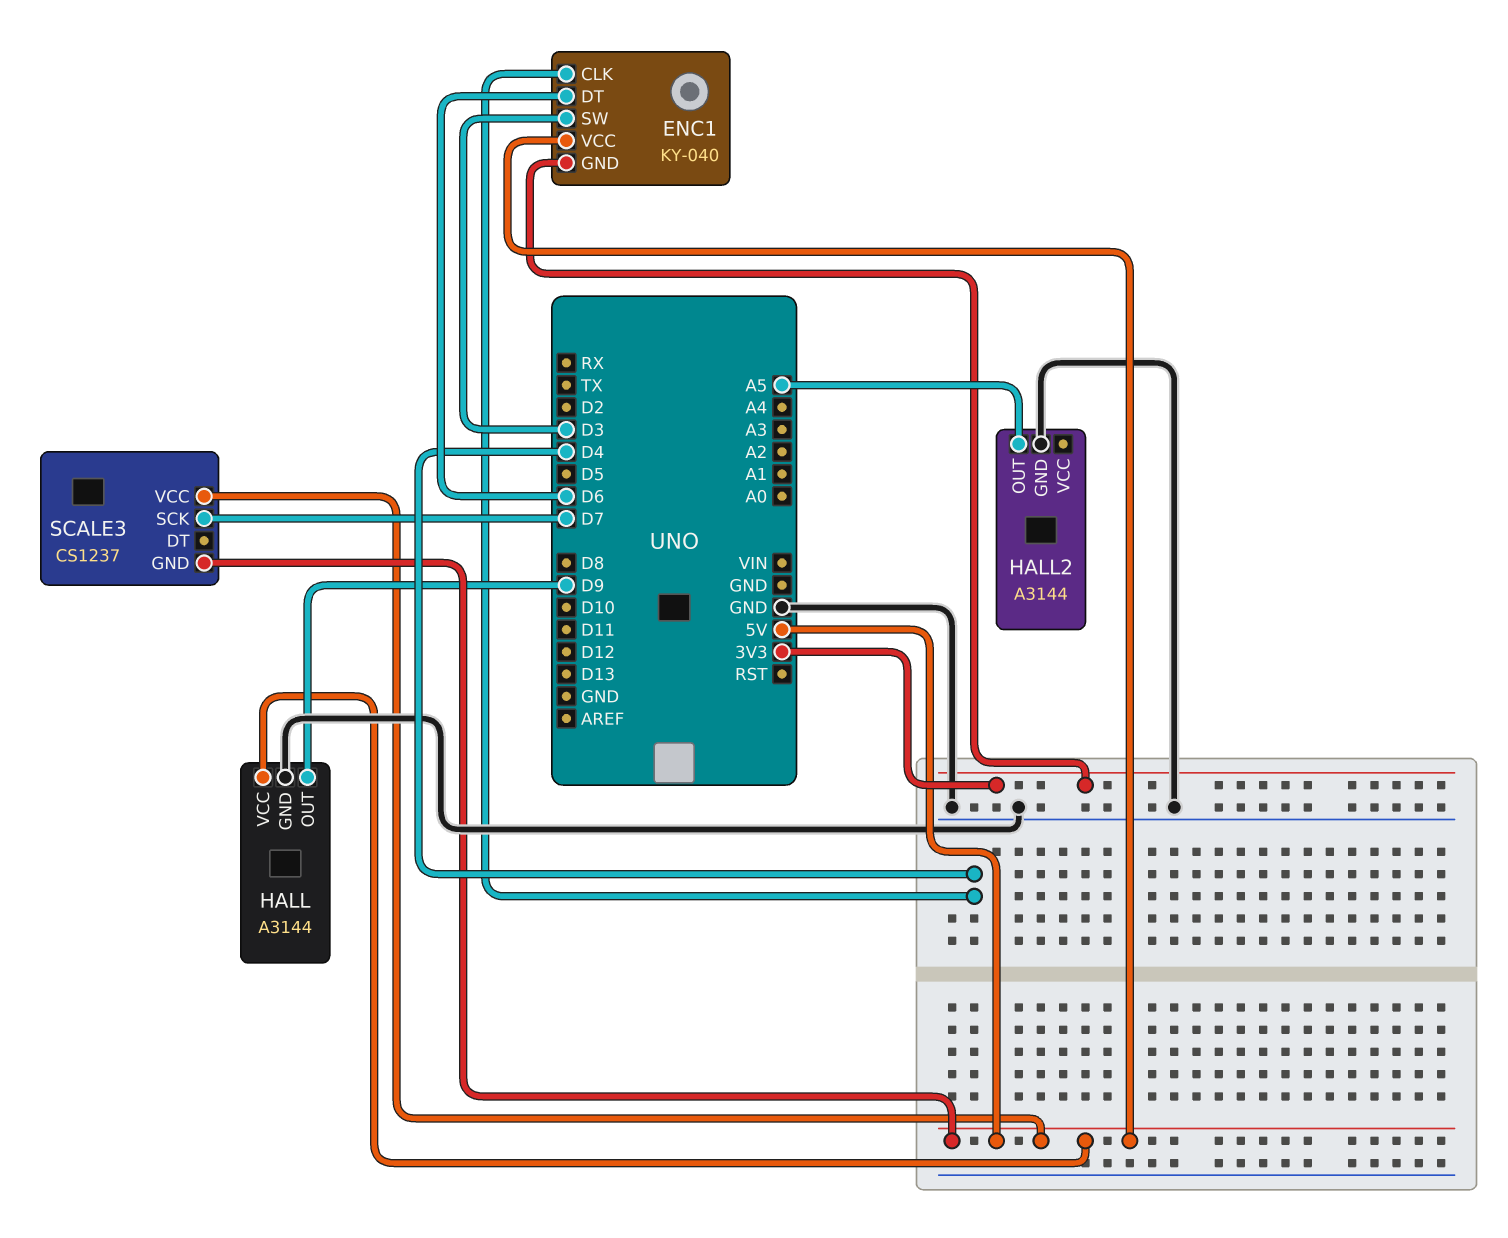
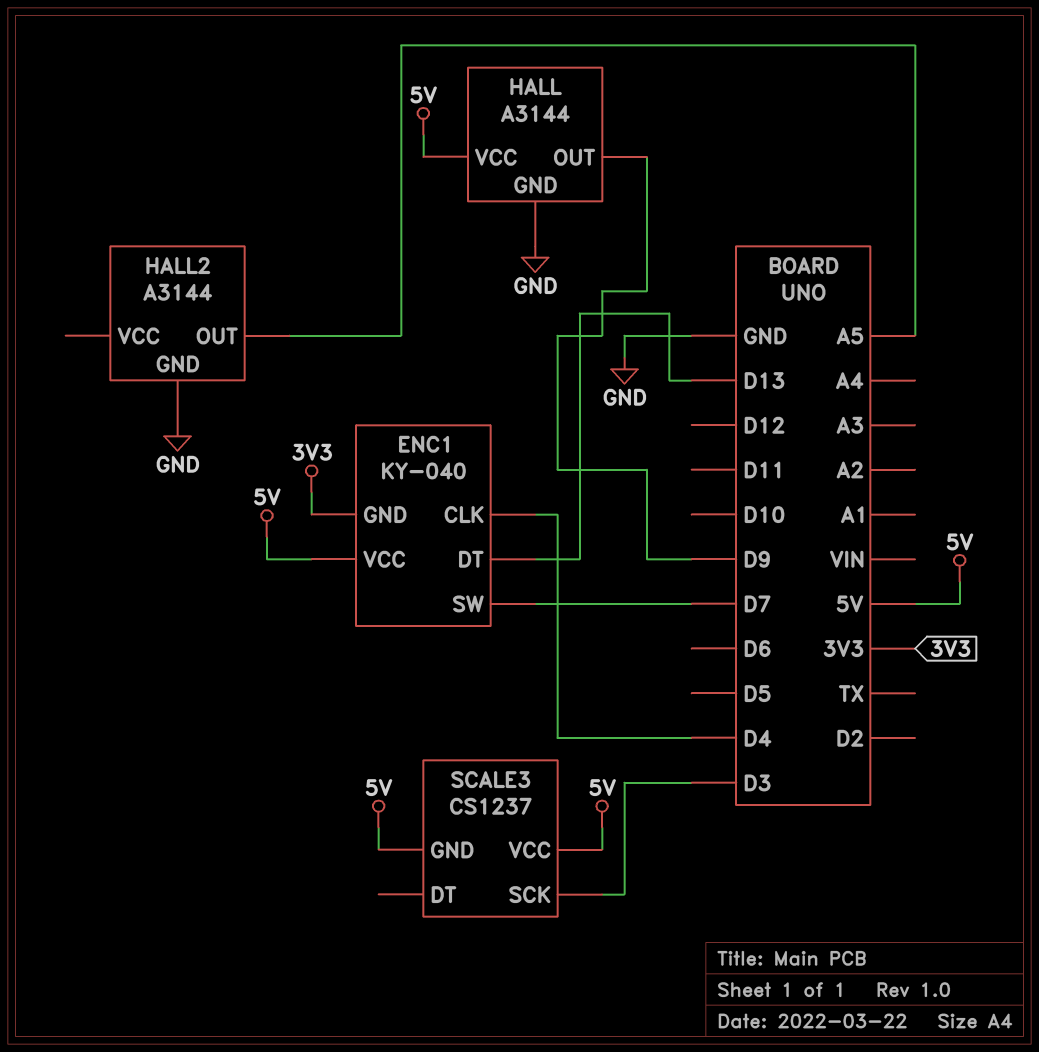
ENC1 pin DT: D6 -> D13
ENC1 pin SW: D3 -> D7
SCALE3 pin SCK: D7 -> D3

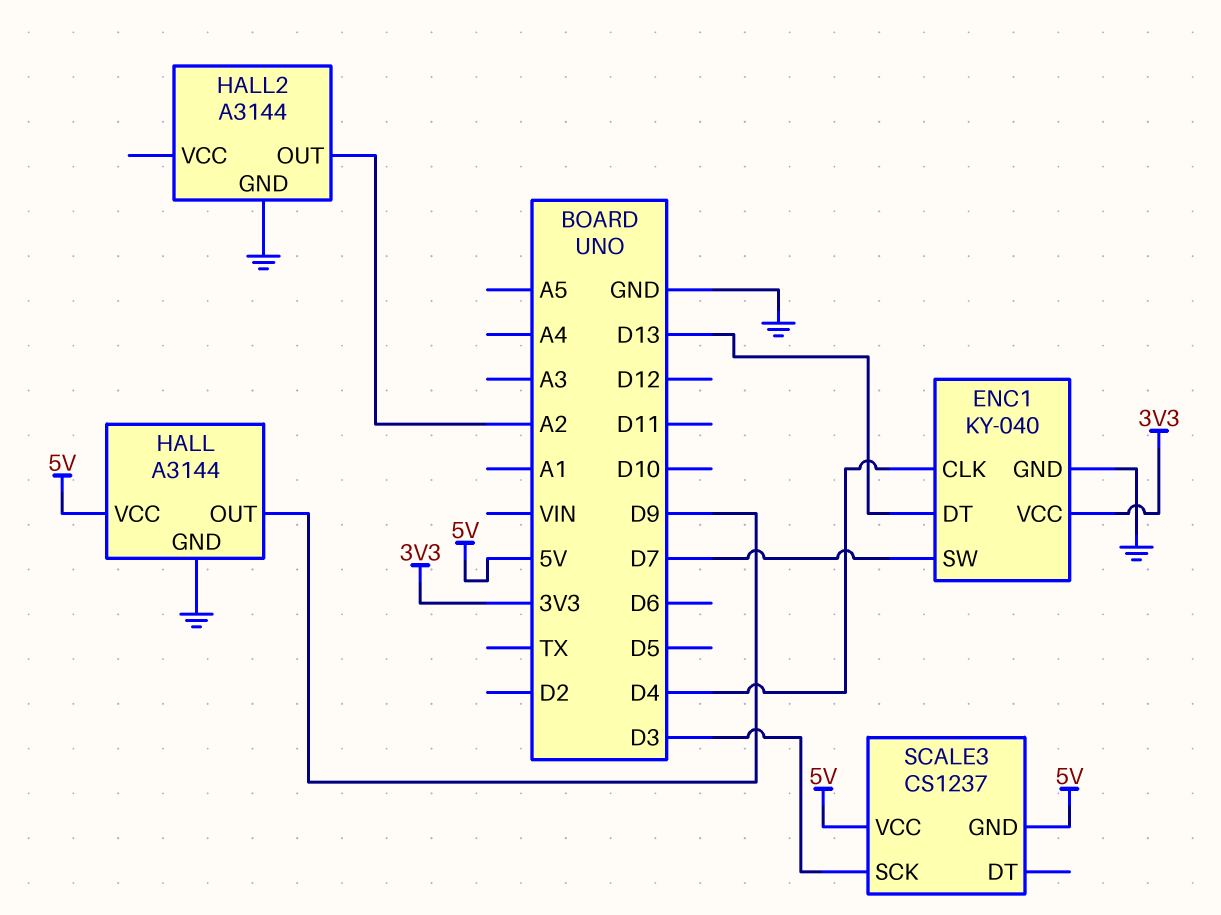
ENC1 pin GND: 3V3 -> GND
ENC1 pin VCC: 5V -> 3V3
HALL2 pin OUT: A5 -> A2

